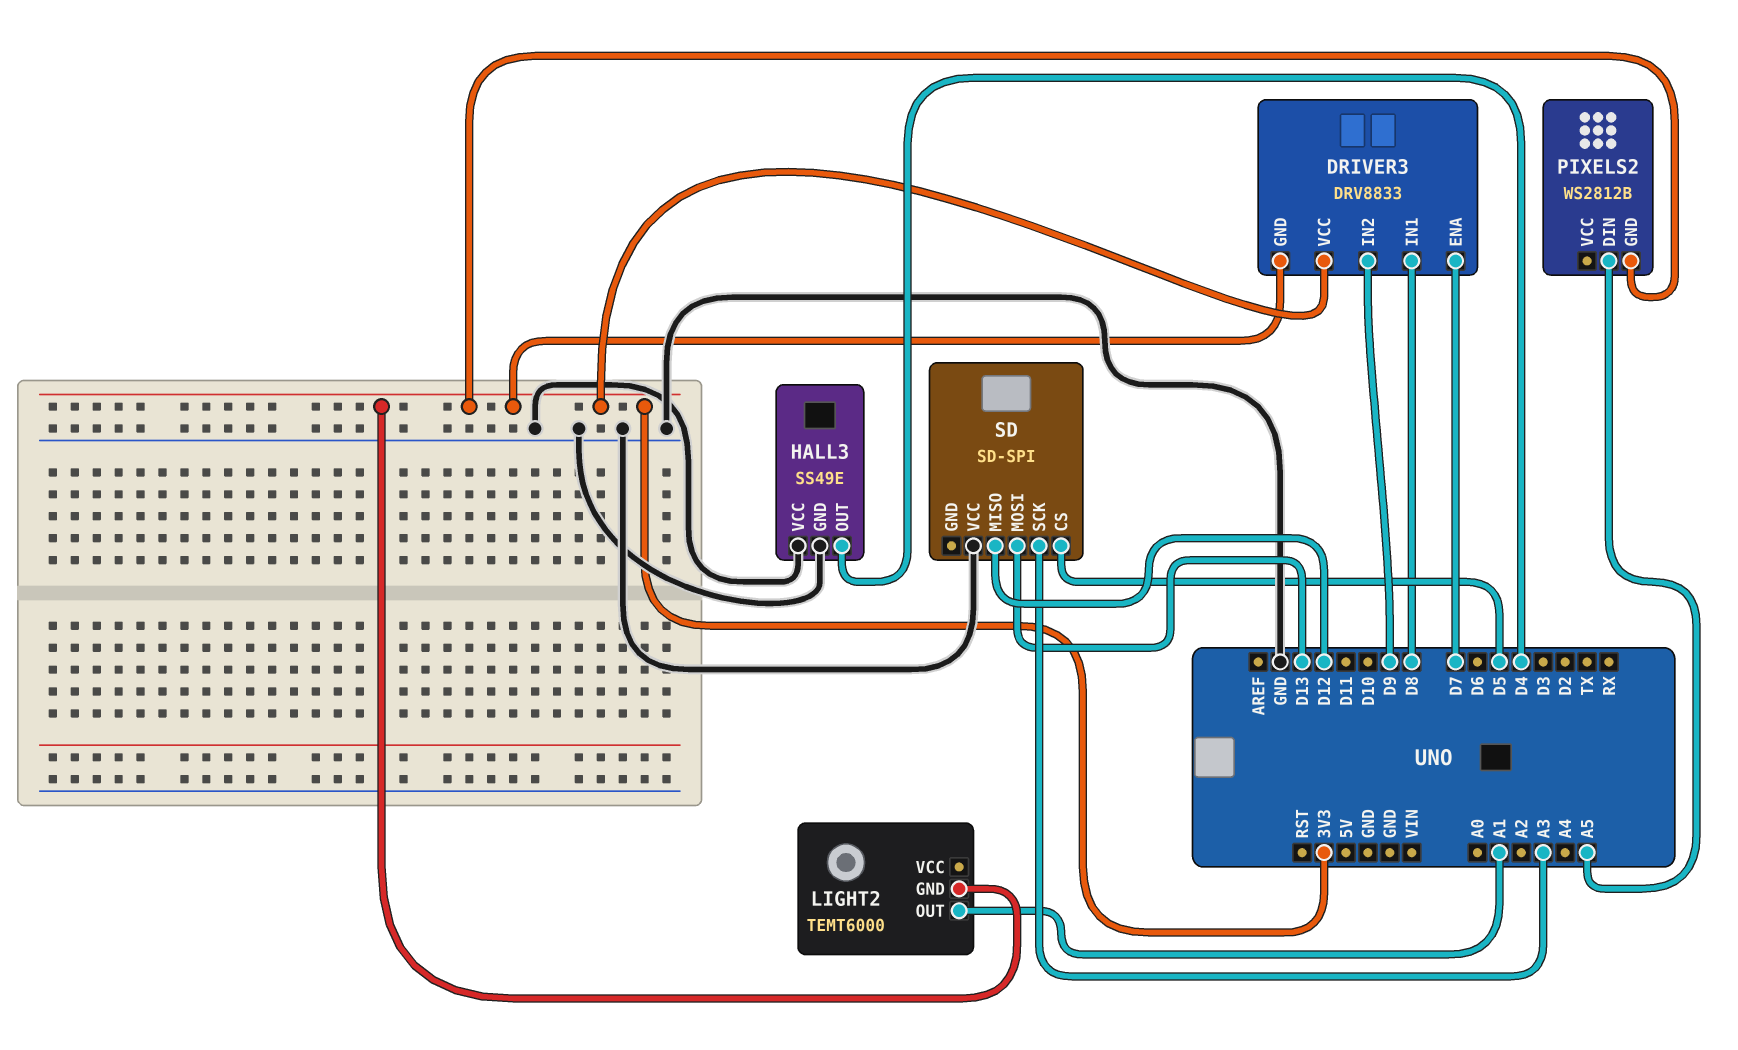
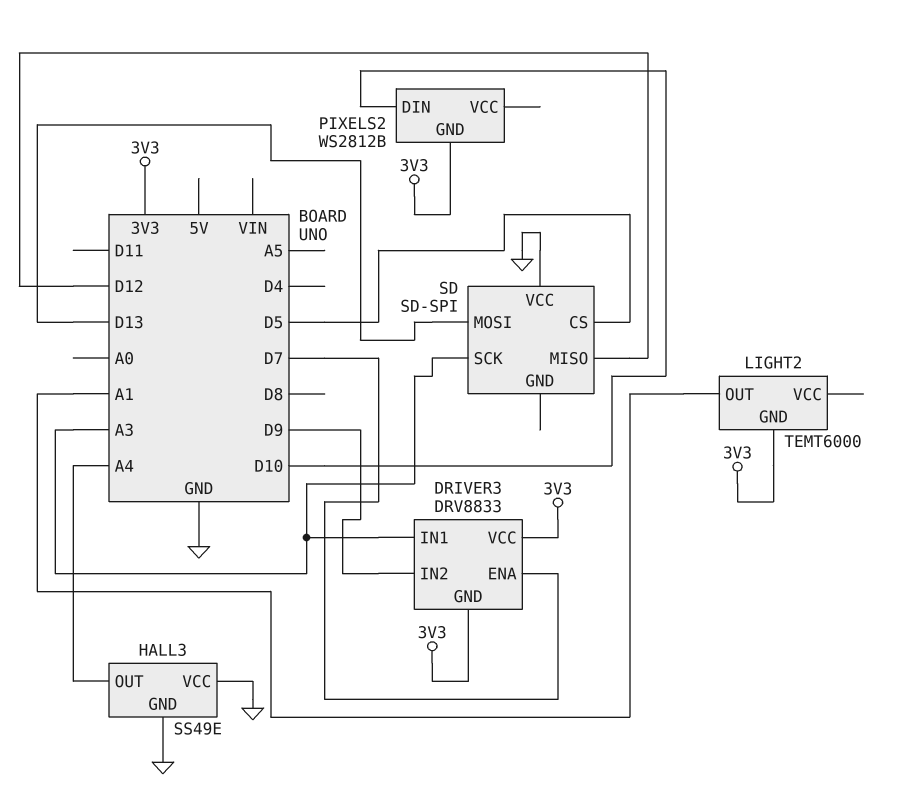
DRIVER3 pin IN1: D8 -> A3
HALL3 pin OUT: D4 -> A4
PIXELS2 pin DIN: A5 -> D10

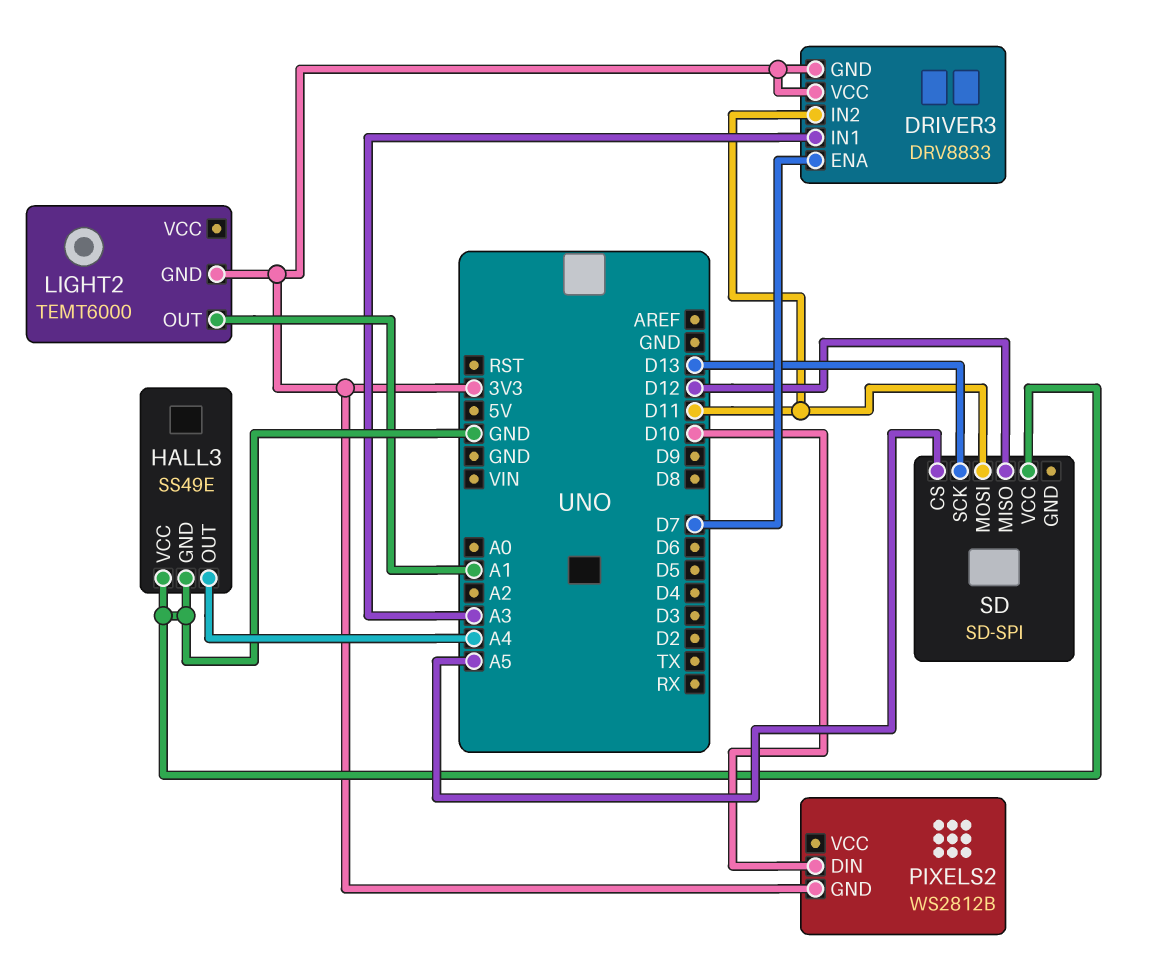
DRIVER3 pin IN2: D9 -> D11
SD pin CS: D5 -> A5
SD pin MOSI: D13 -> D11
SD pin SCK: A3 -> D13

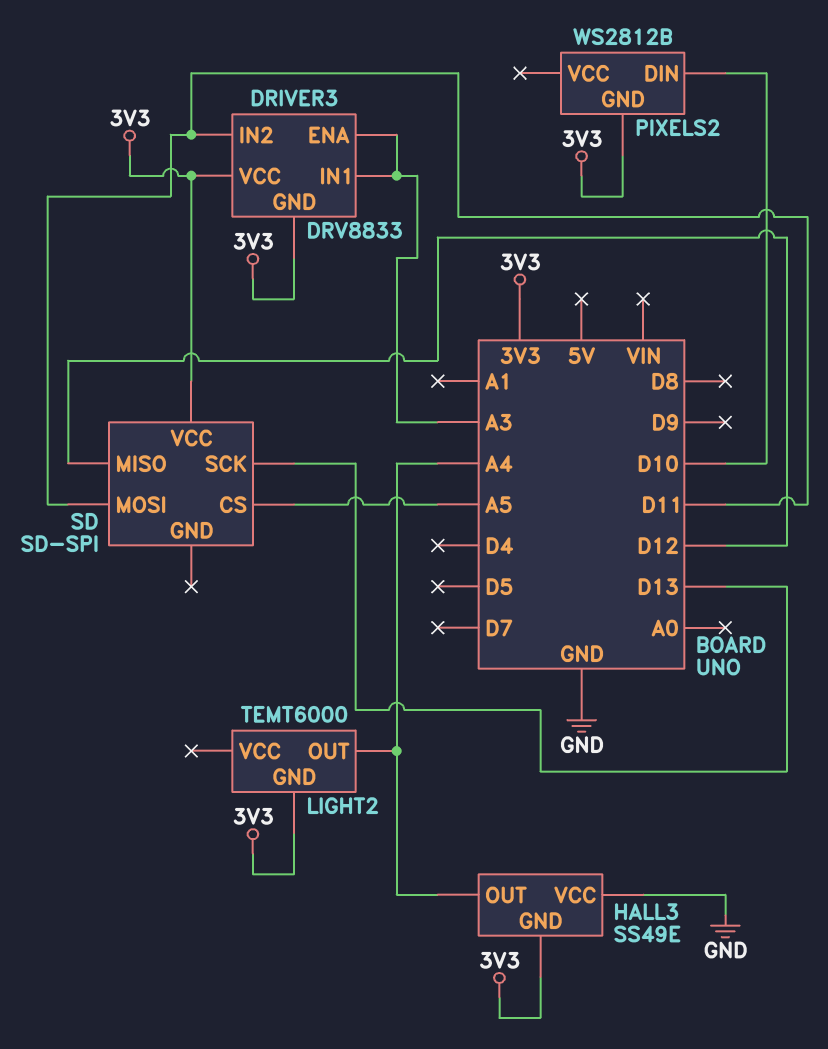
DRIVER3 pin ENA: D7 -> A3
HALL3 pin GND: GND -> 3V3
LIGHT2 pin OUT: A1 -> A4
SD pin VCC: GND -> 3V3

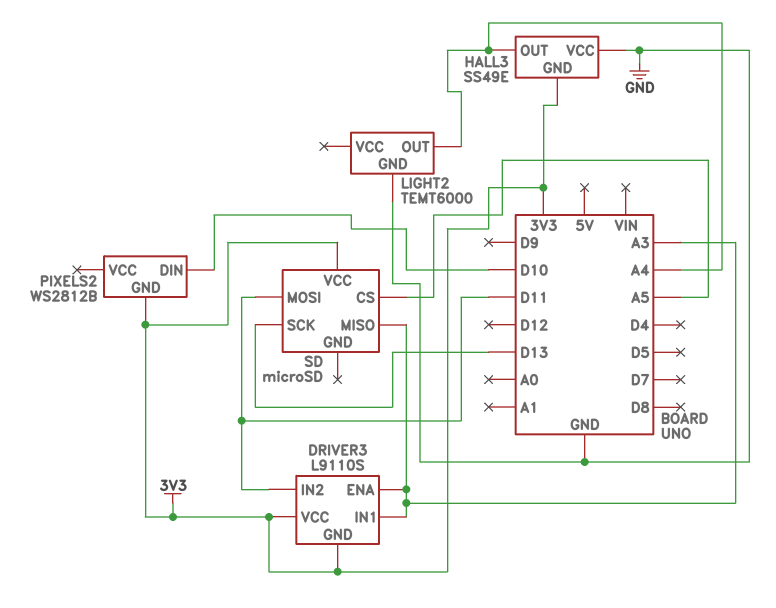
DRIVER3: DRV8833 -> L9110S
LIGHT2 pin GND: 3V3 -> GND
SD: SD-SPI -> microSD
SD pin MISO: D12 -> A3

